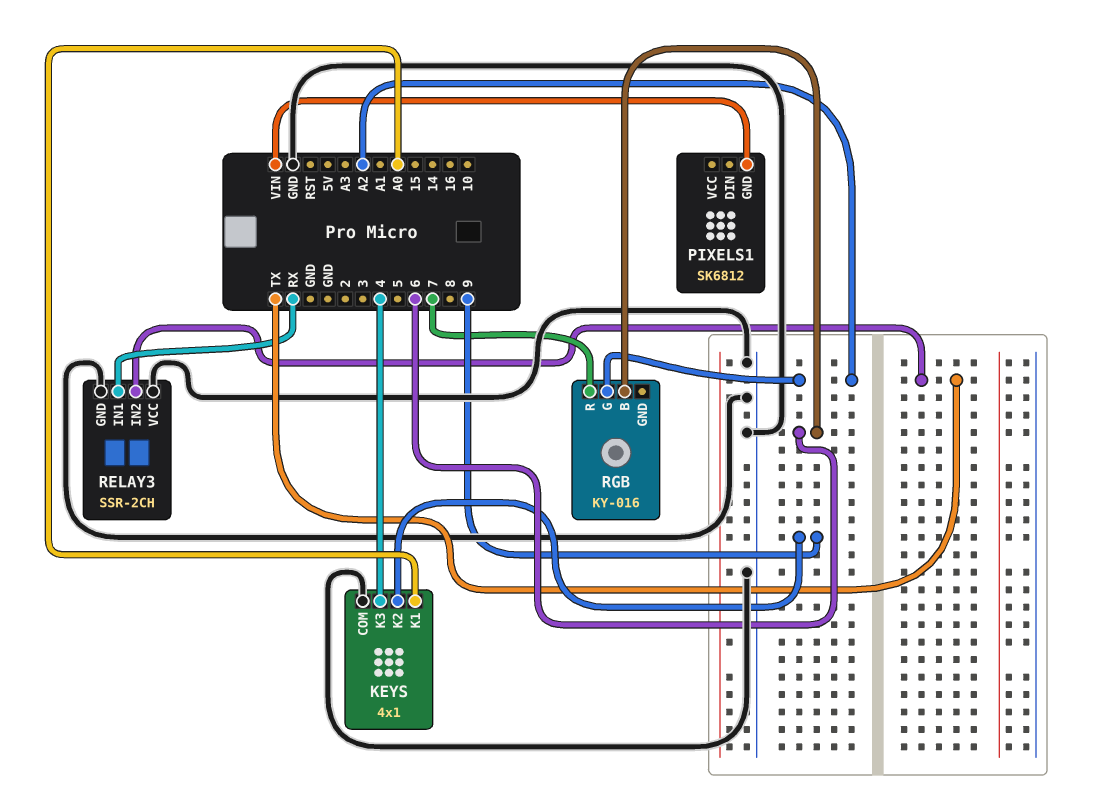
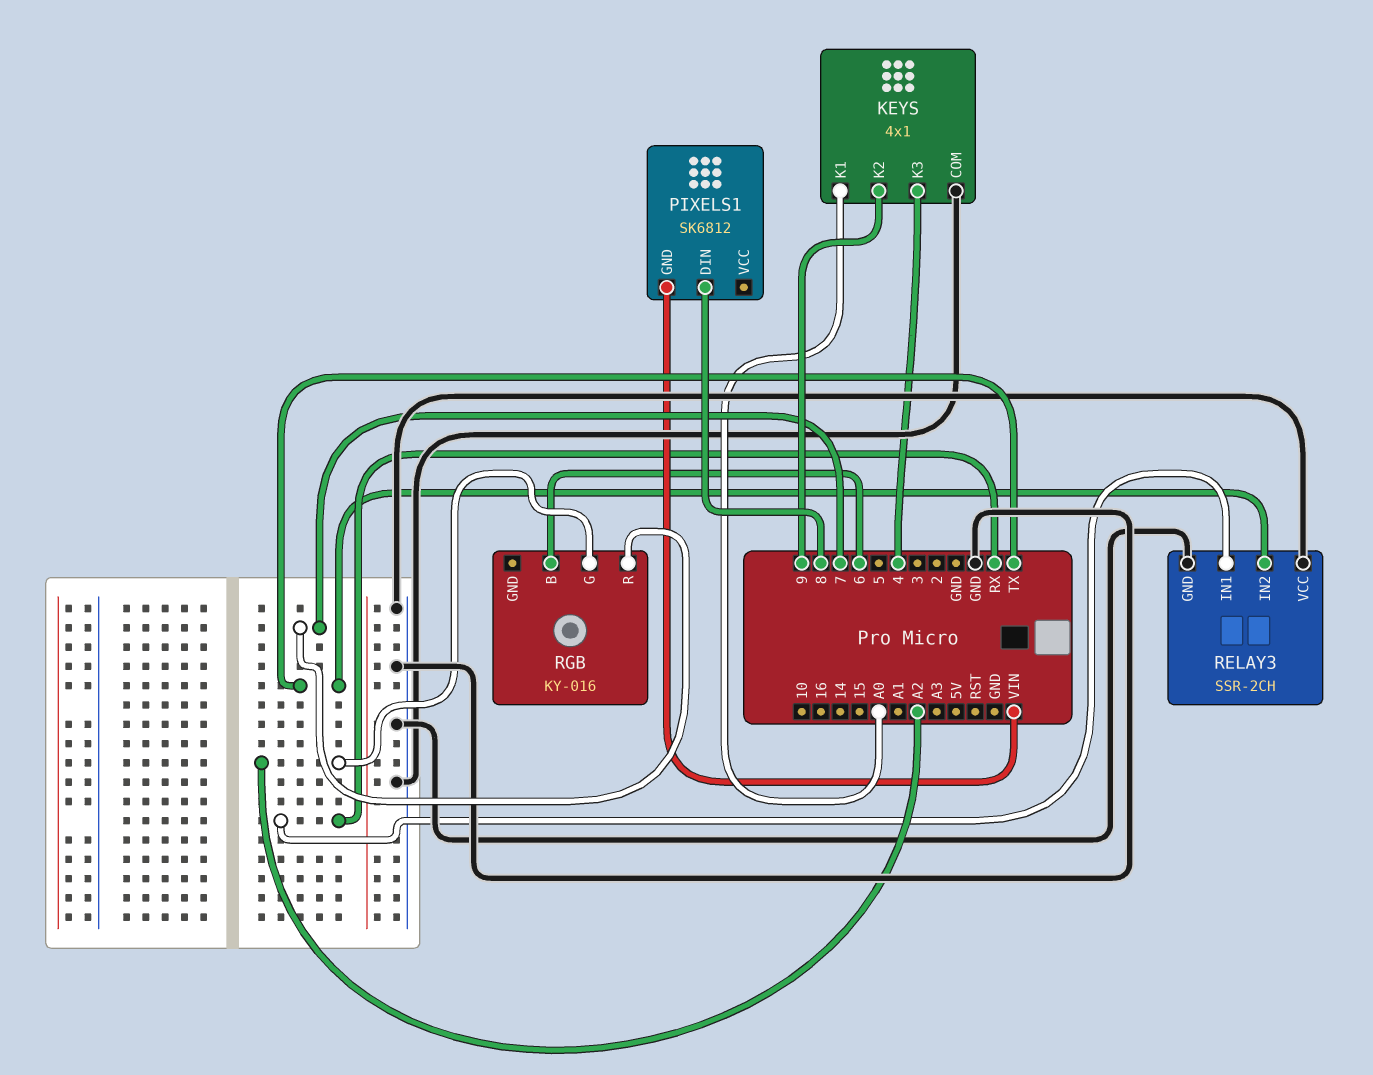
PIXELS1 pin DIN: none -> 8

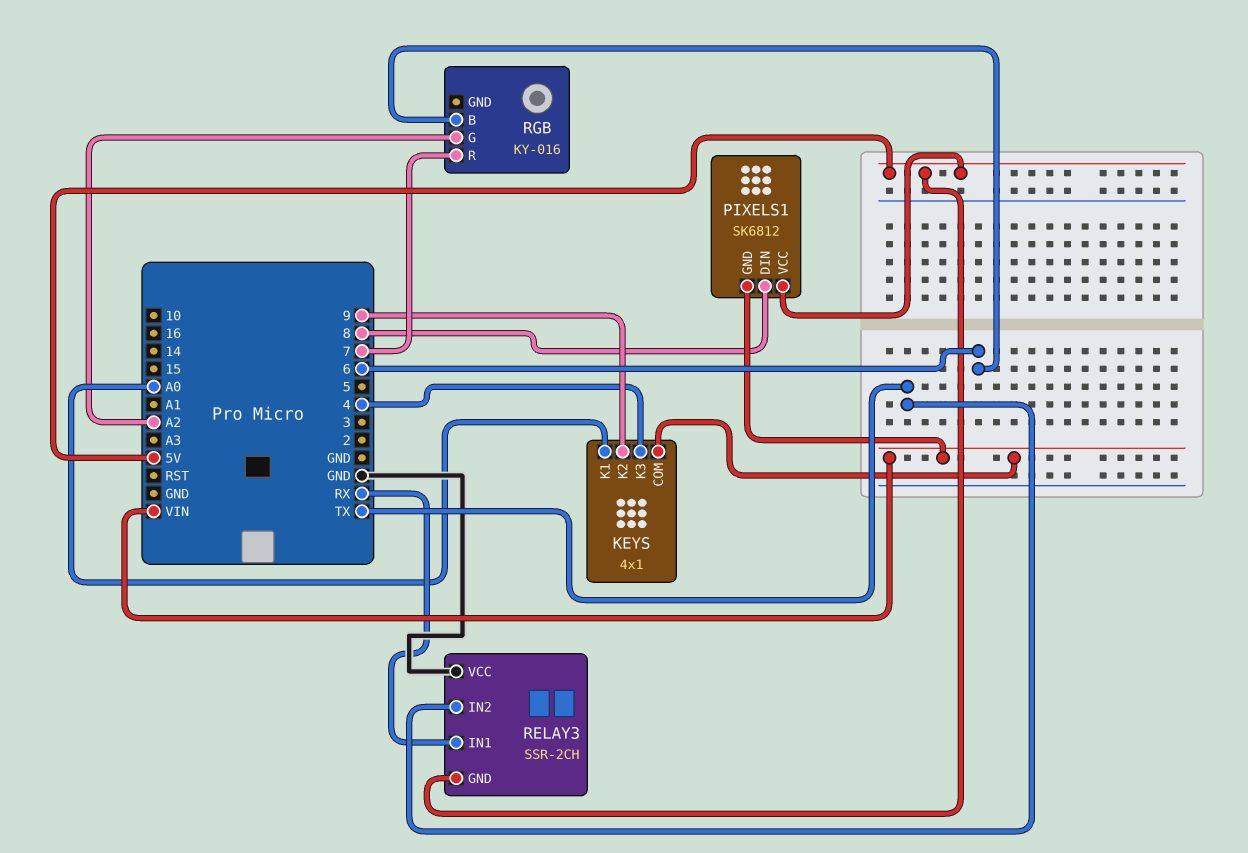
KEYS pin COM: GND -> VIN
PIXELS1 pin VCC: none -> 5V
RELAY3 pin GND: GND -> 5V

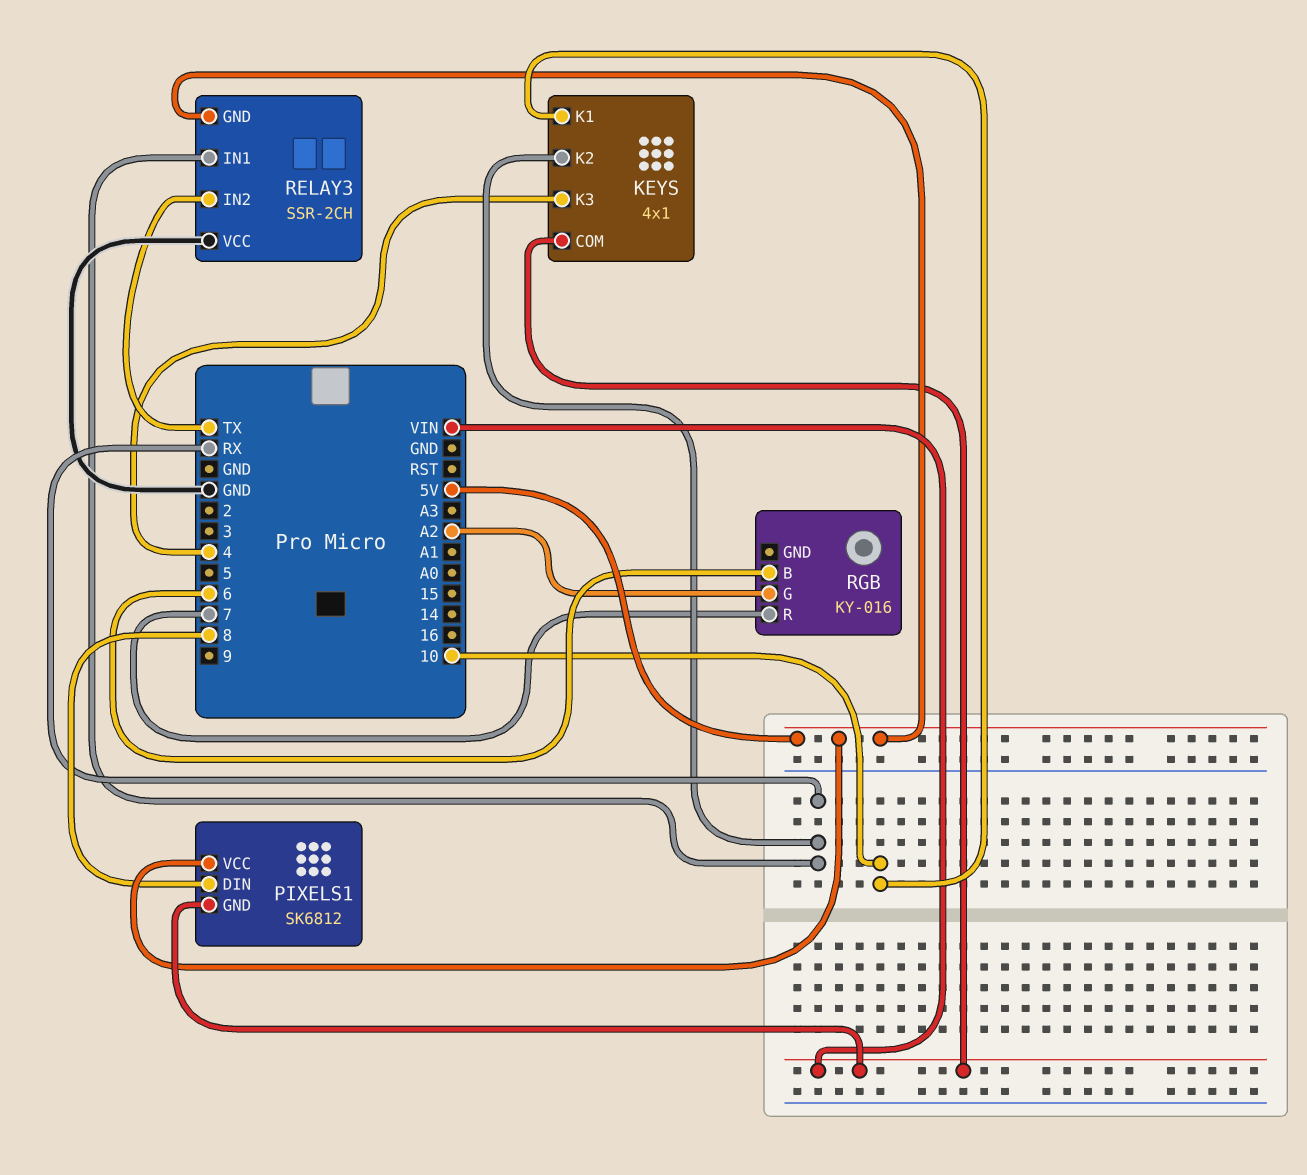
KEYS pin K1: A0 -> 10
KEYS pin K2: 9 -> RX

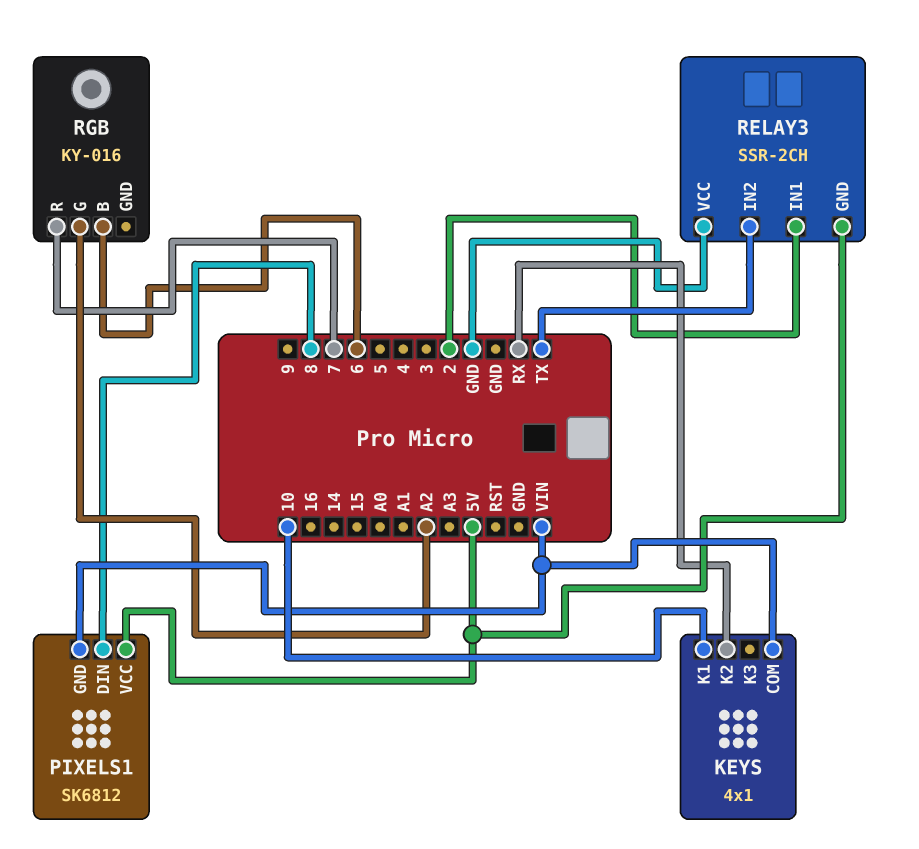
KEYS pin K3: 4 -> none
RELAY3 pin IN1: RX -> 2

